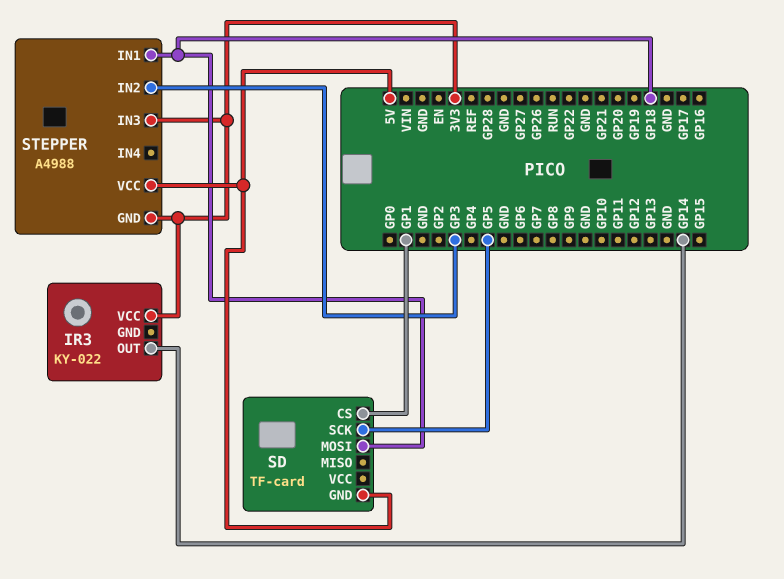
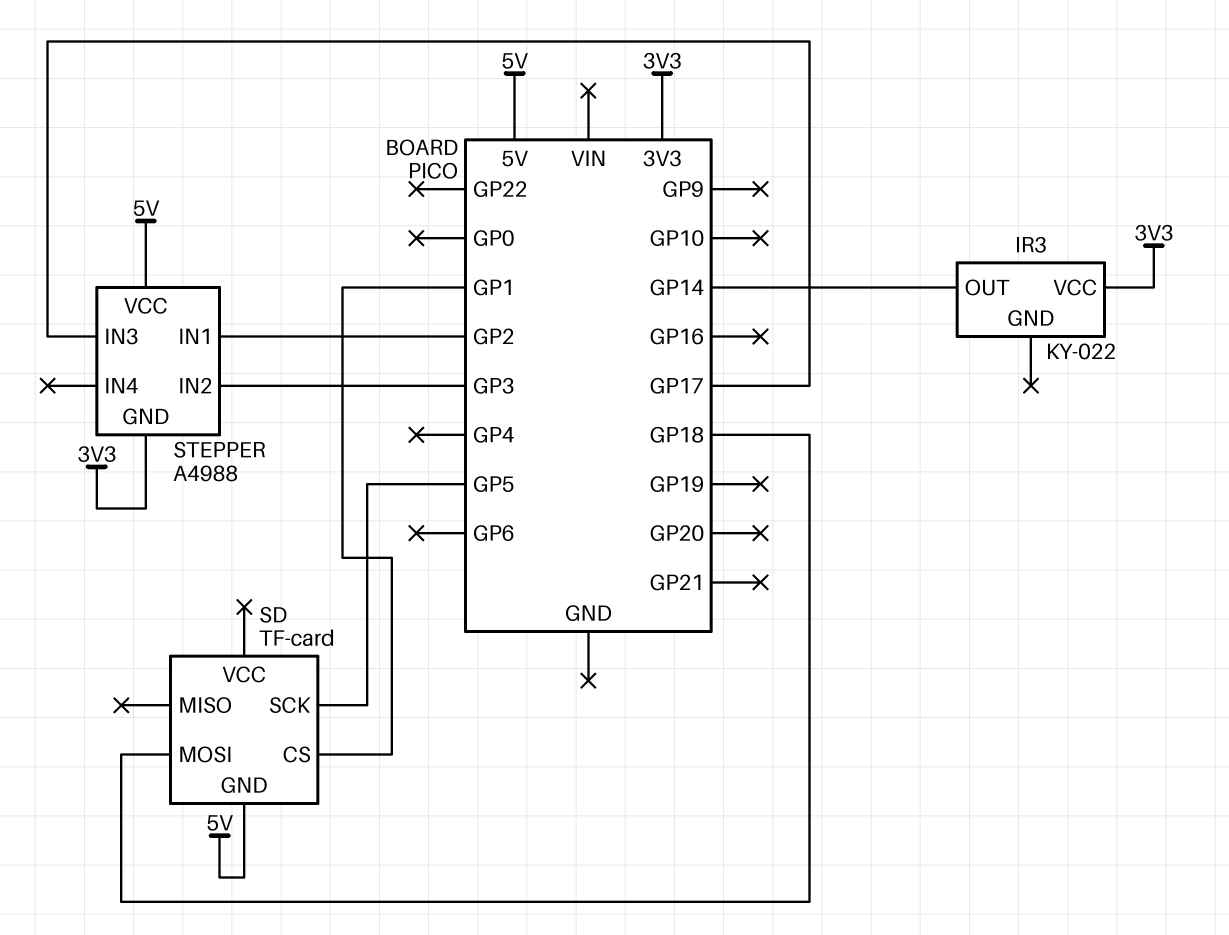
STEPPER pin IN1: GP18 -> GP2
STEPPER pin IN3: 3V3 -> GP17

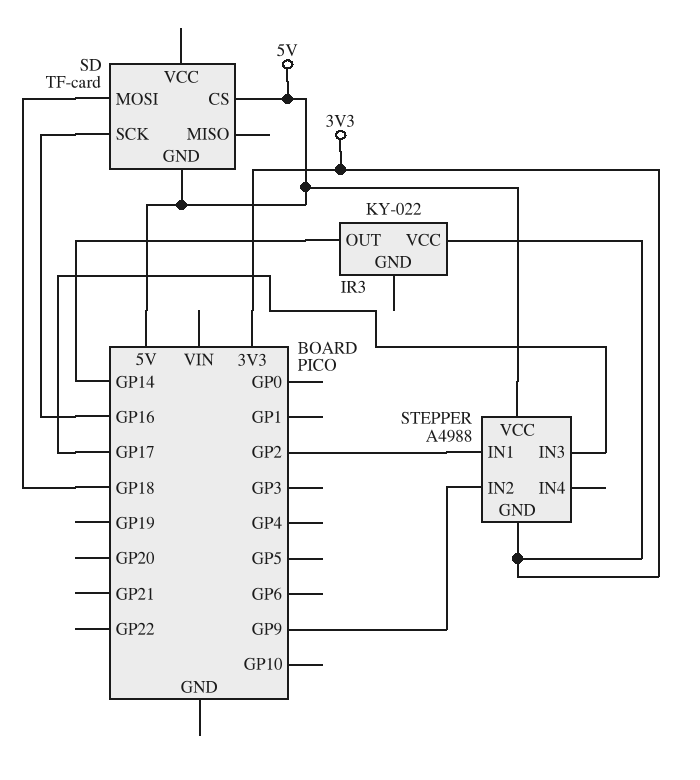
SD pin CS: GP1 -> 5V
SD pin SCK: GP5 -> GP16
STEPPER pin IN2: GP3 -> GP9

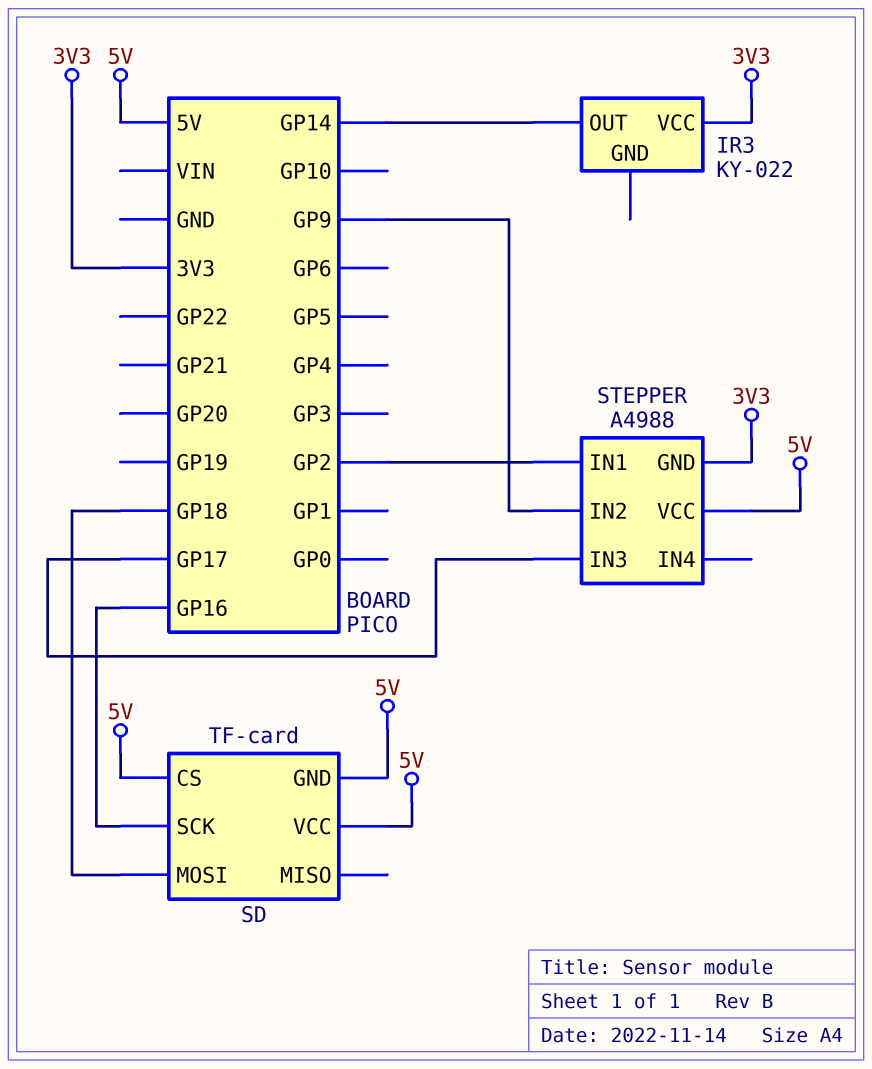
SD pin VCC: none -> 5V

